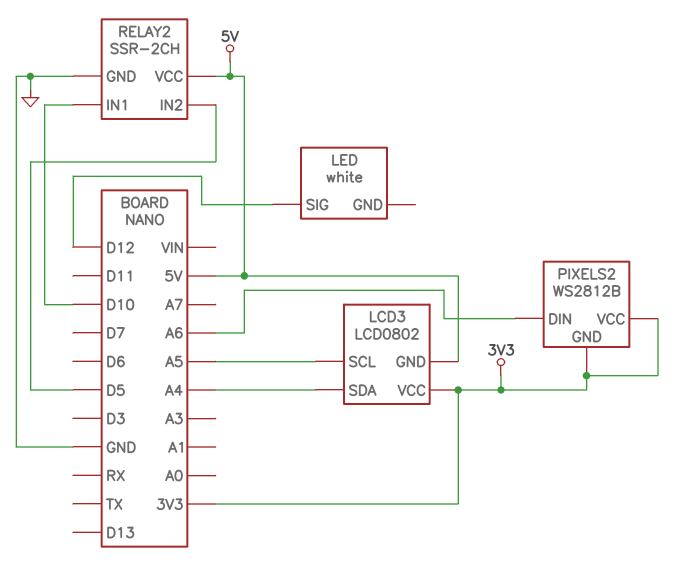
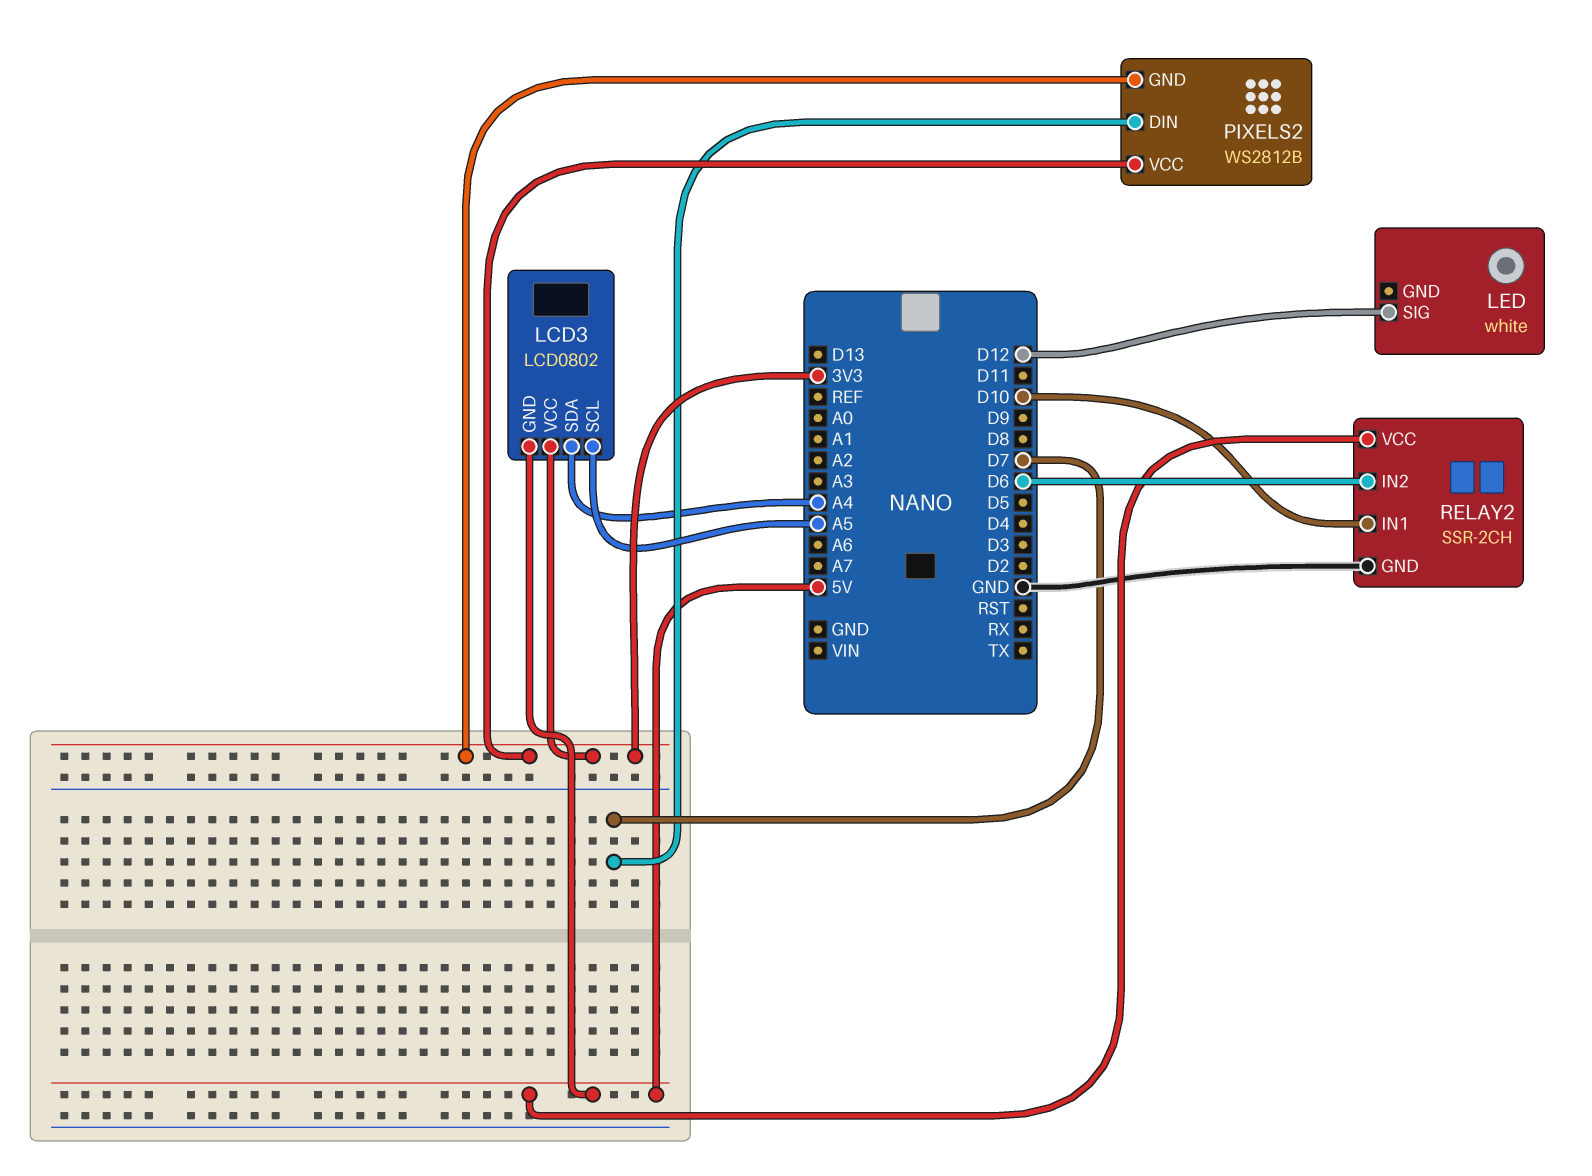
PIXELS2 pin DIN: A6 -> D7
RELAY2 pin IN2: D5 -> D6

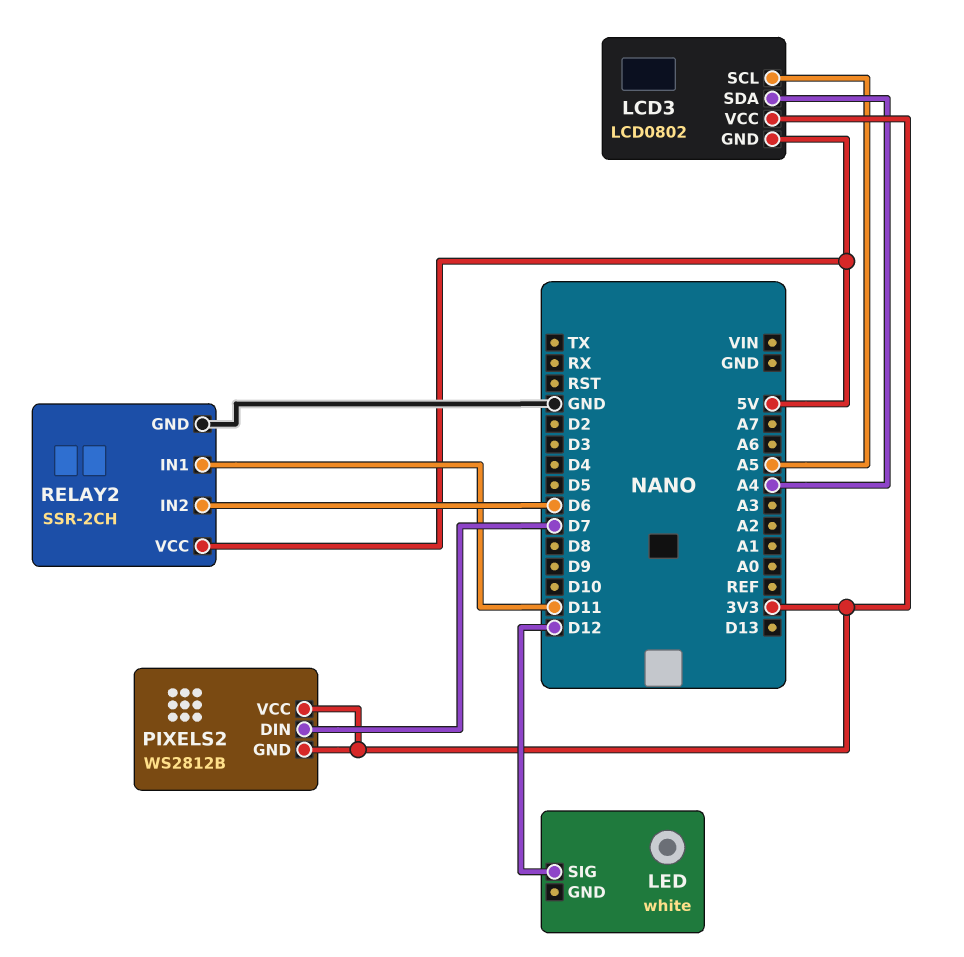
RELAY2 pin IN1: D10 -> D11

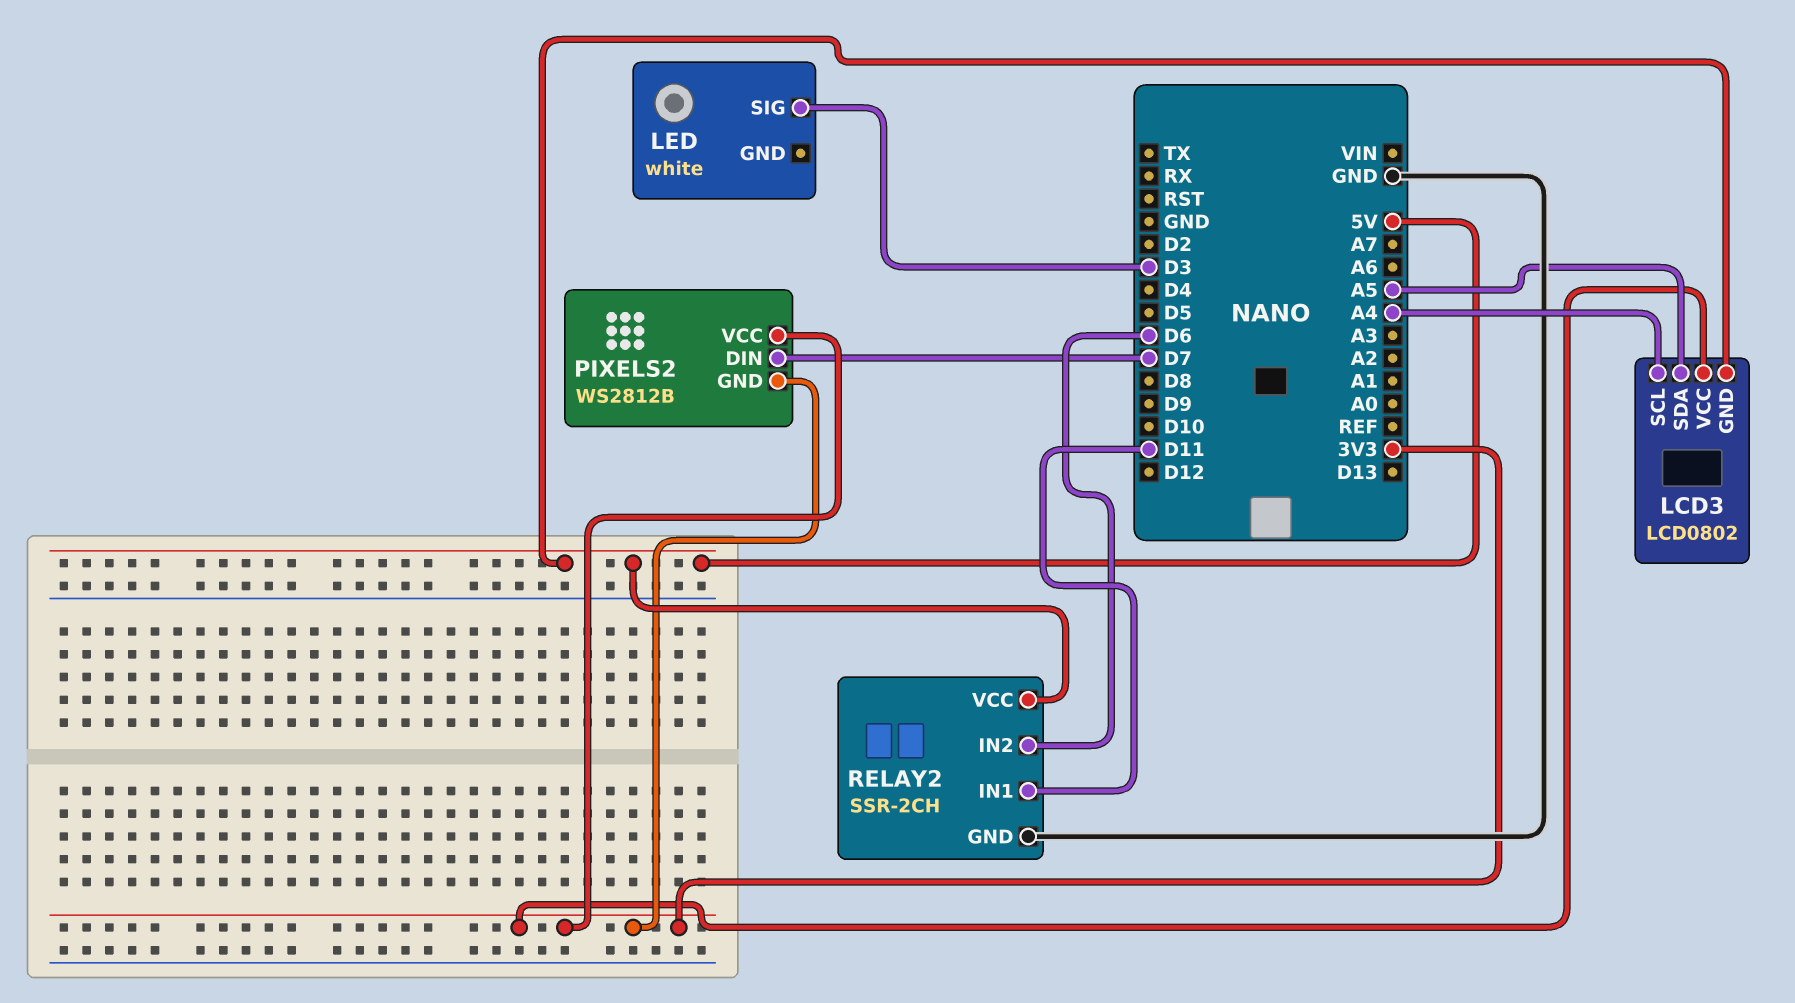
LCD3 pin SCL: A5 -> A4
LCD3 pin SDA: A4 -> A5
LED pin SIG: D12 -> D3

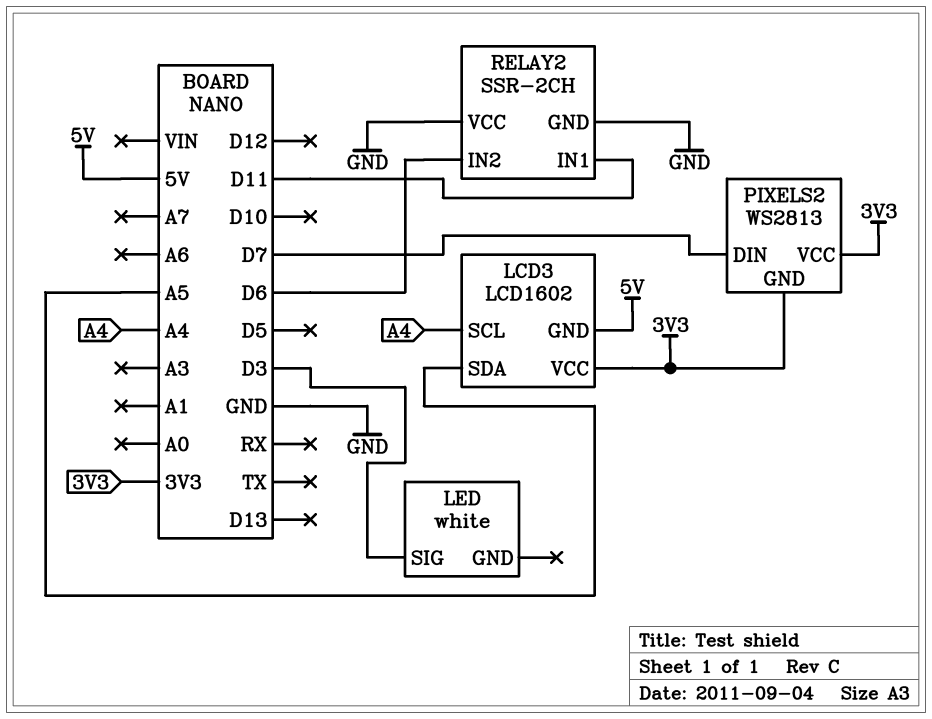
LCD3: LCD0802 -> LCD1602
PIXELS2: WS2812B -> WS2813
RELAY2 pin VCC: 5V -> GND

